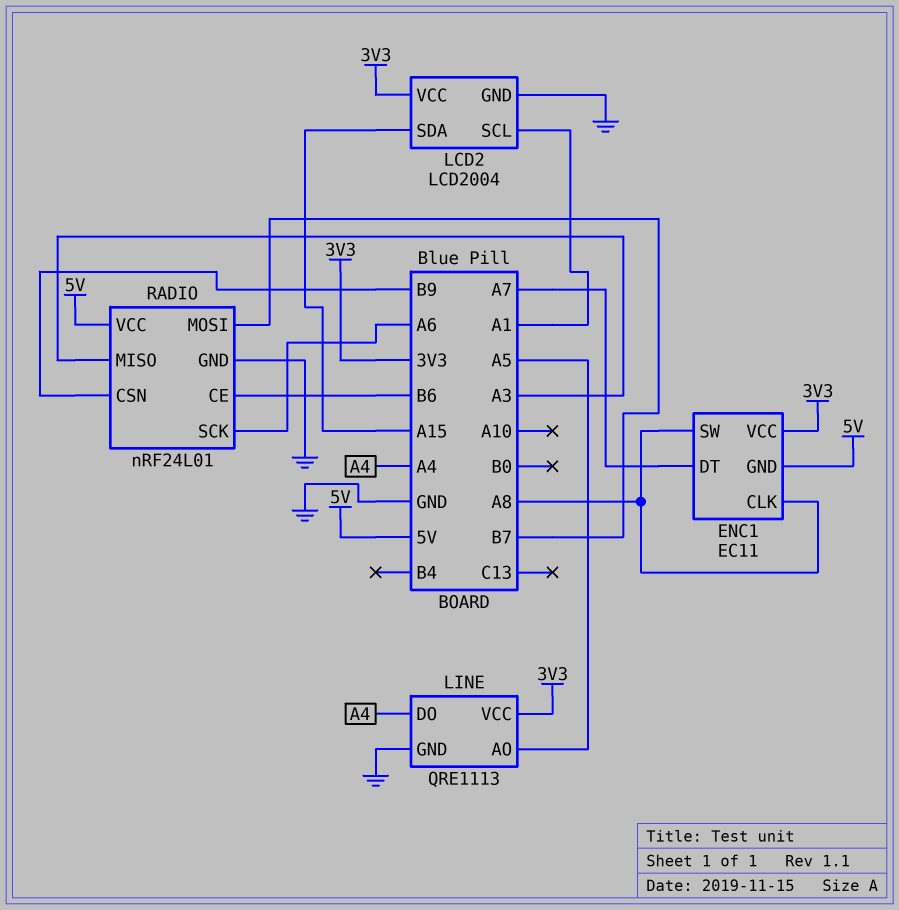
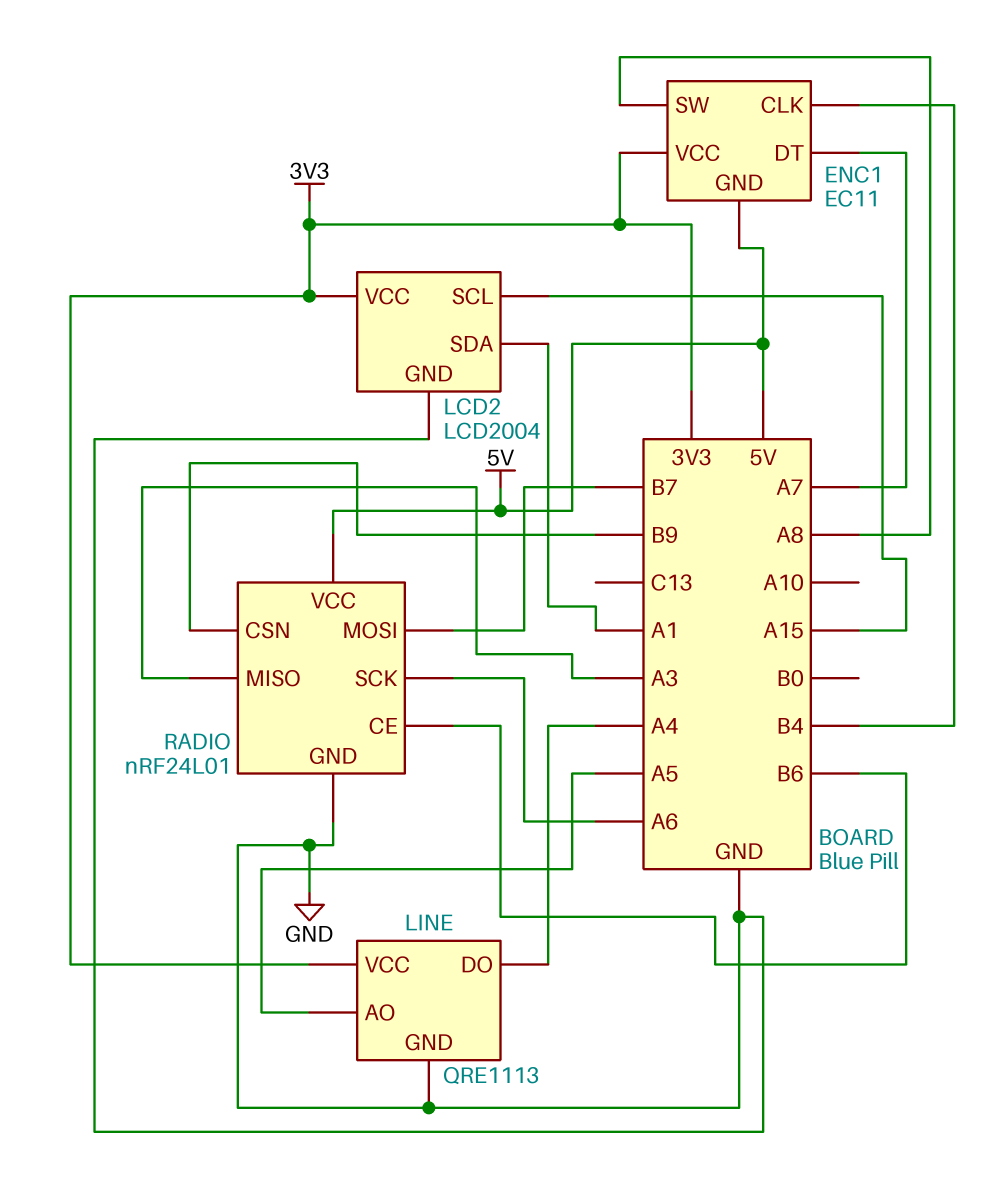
ENC1 pin CLK: A8 -> B4
LCD2 pin SCL: A1 -> A15
LCD2 pin SDA: A15 -> A1

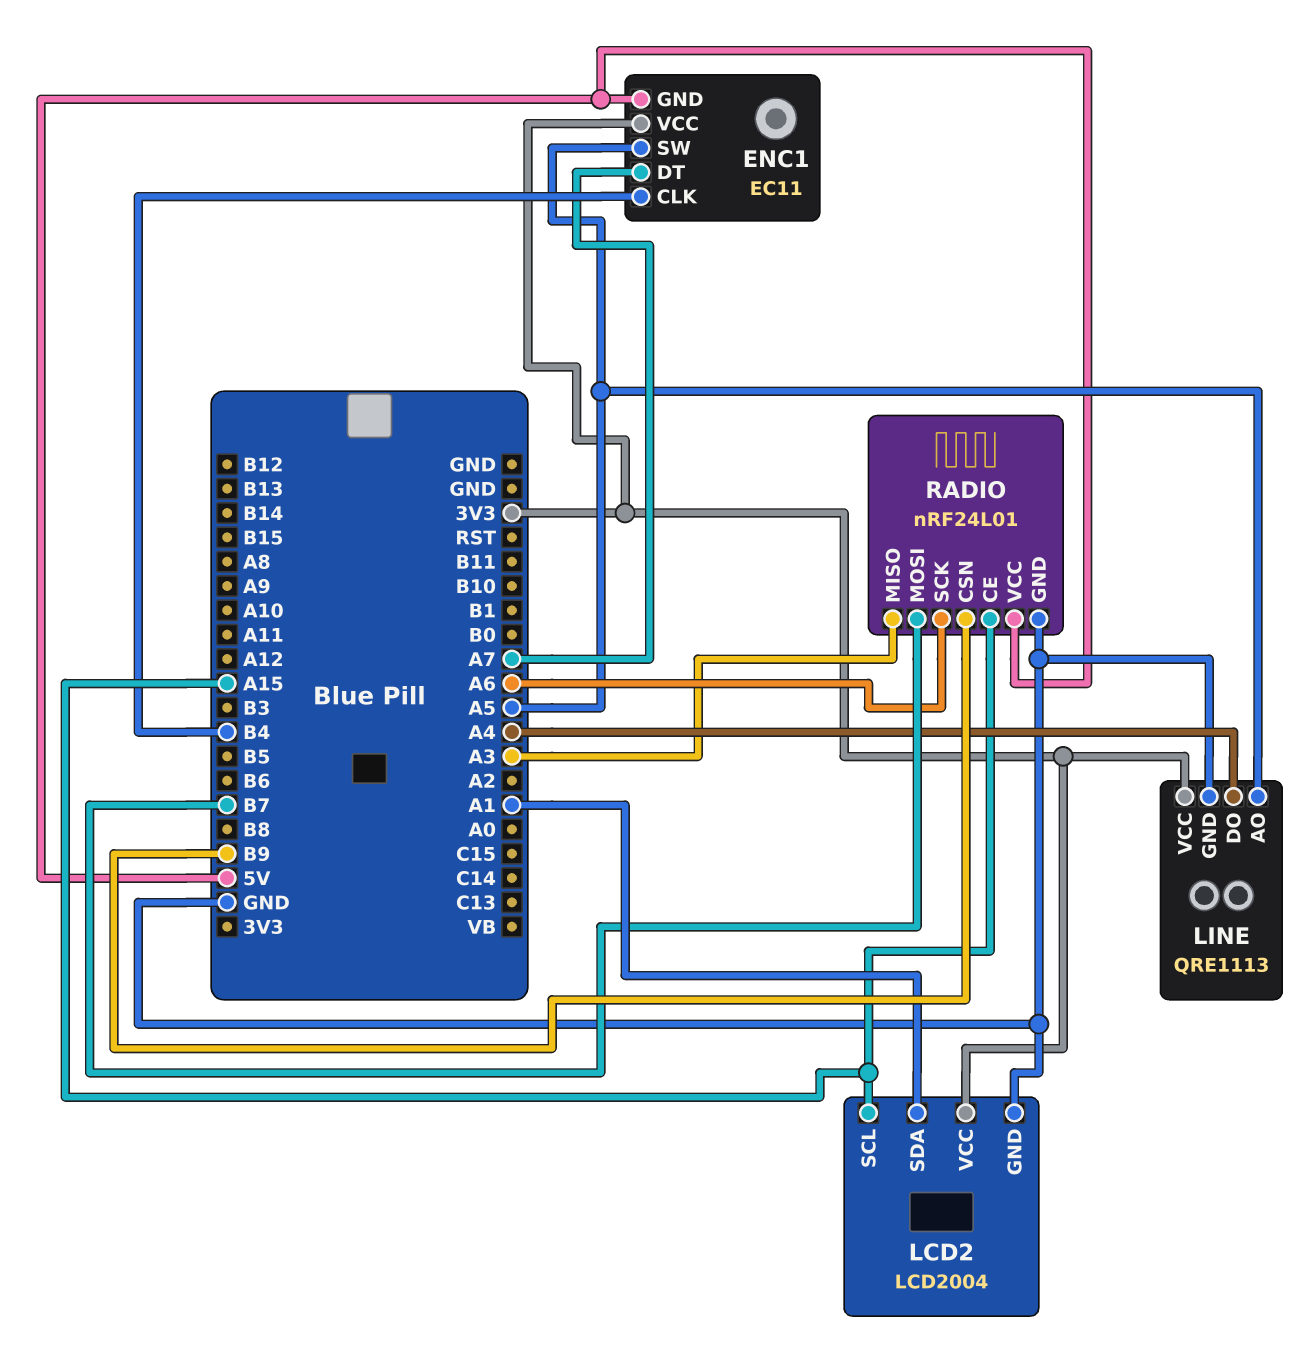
ENC1 pin SW: A8 -> A5
RADIO pin CE: B6 -> A15

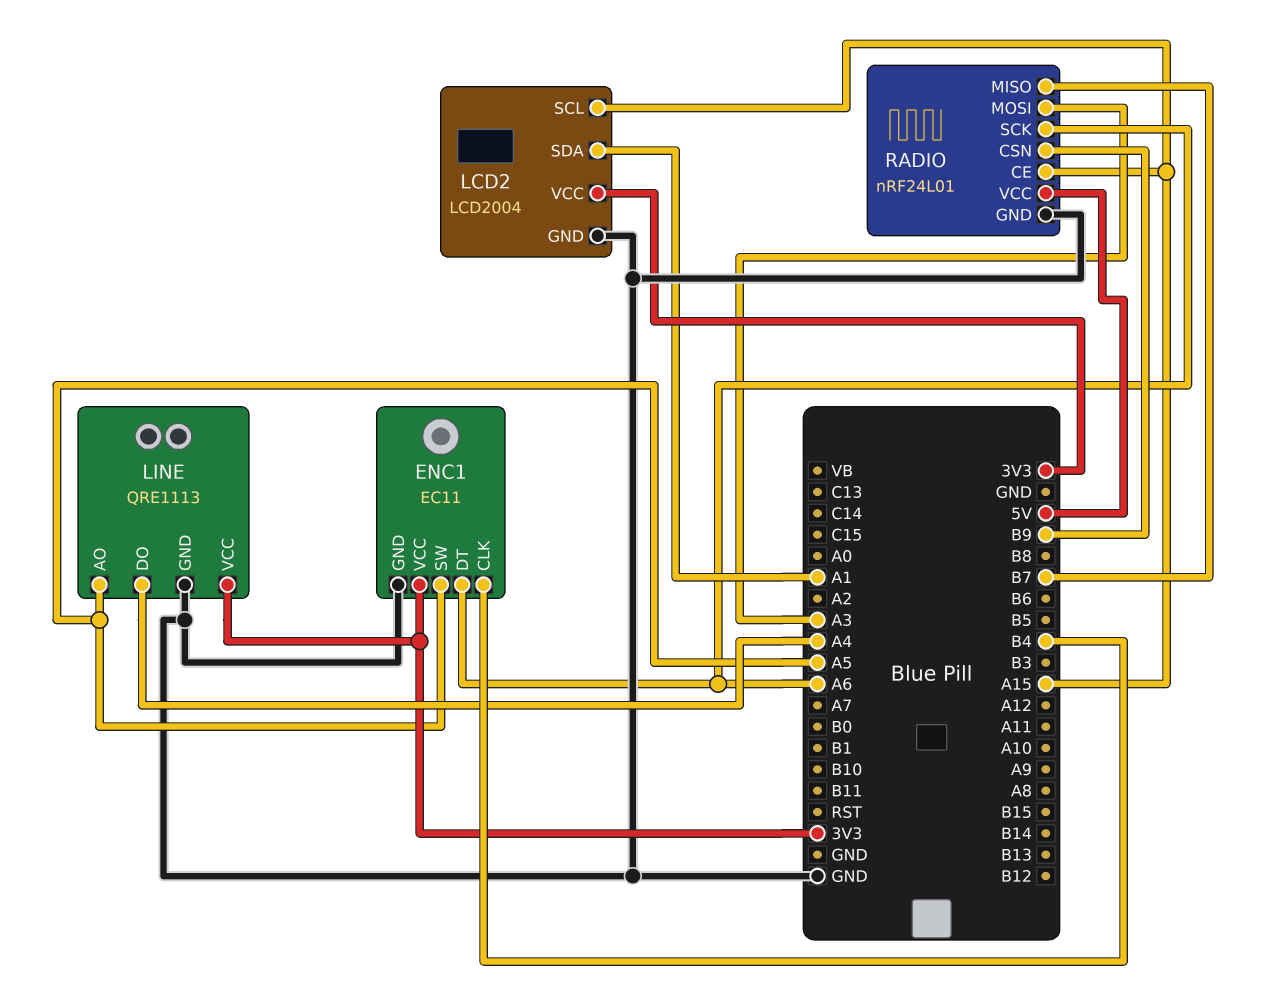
ENC1 pin DT: A7 -> A6
ENC1 pin GND: 5V -> GND
RADIO pin MISO: A3 -> B7
RADIO pin MOSI: B7 -> A3

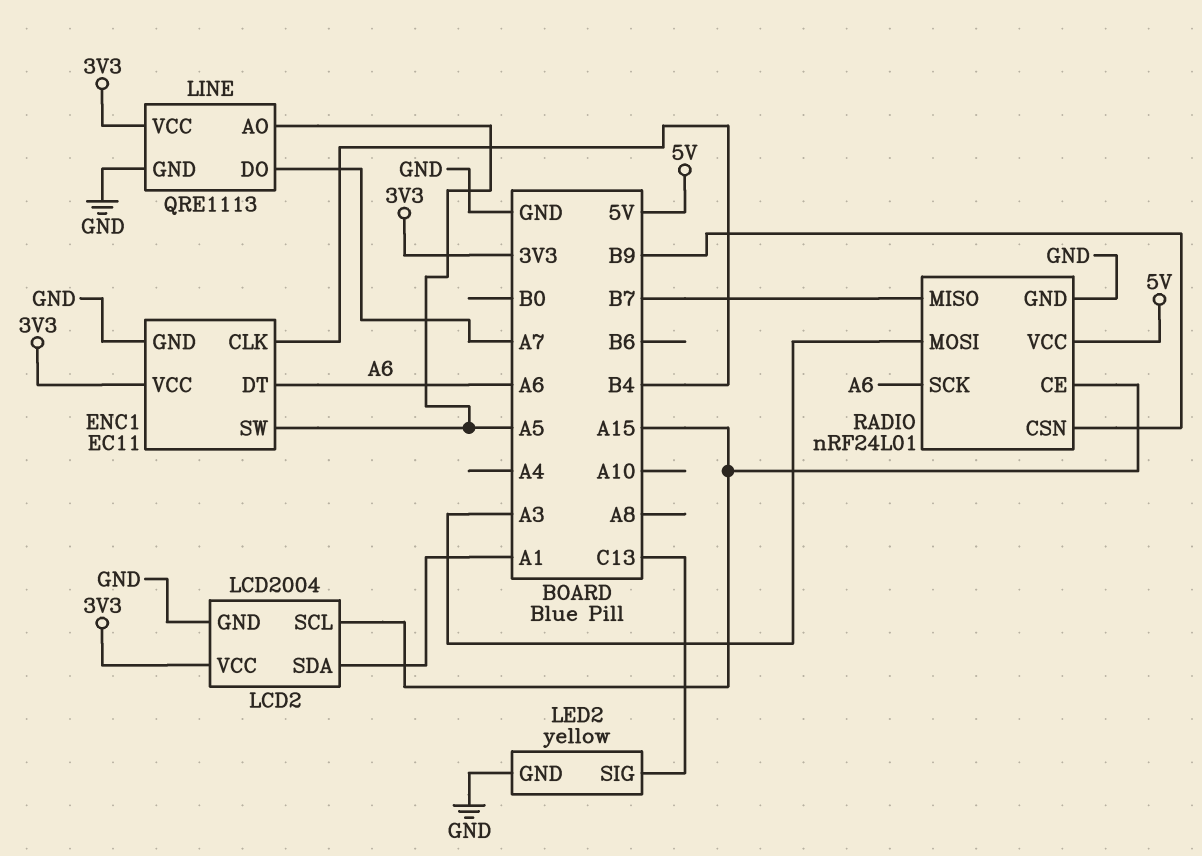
LED2: none -> yellow
LED2 pin GND: none -> GND
LED2 pin SIG: none -> C13
LINE pin DO: A4 -> A7

